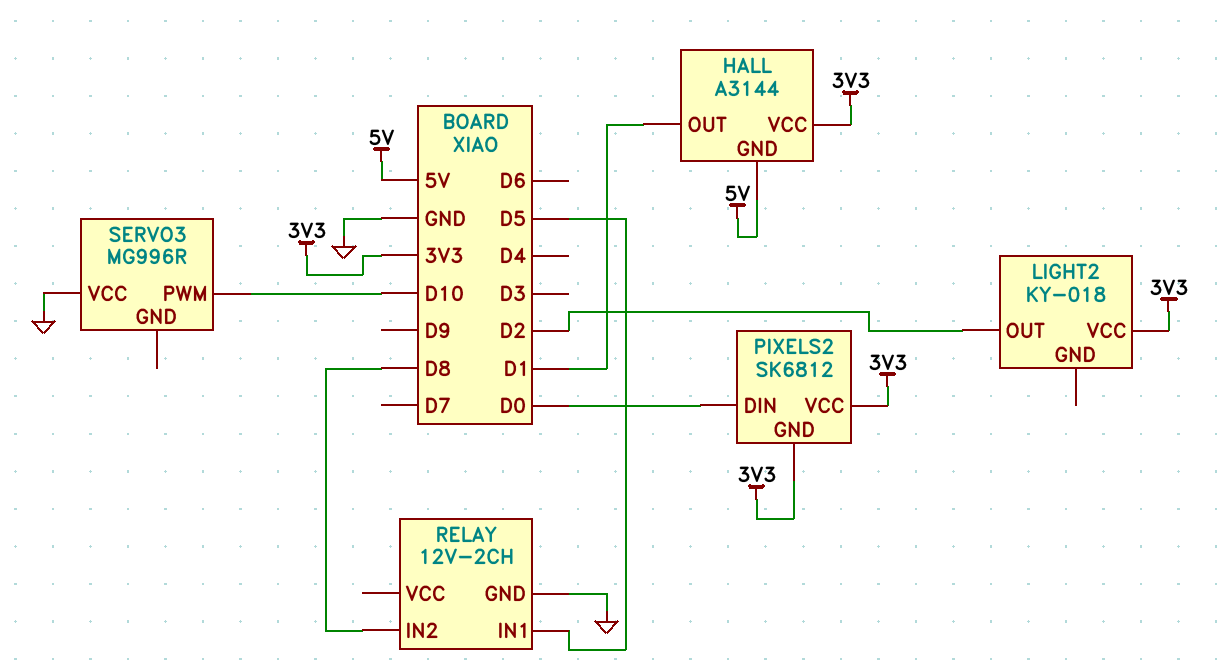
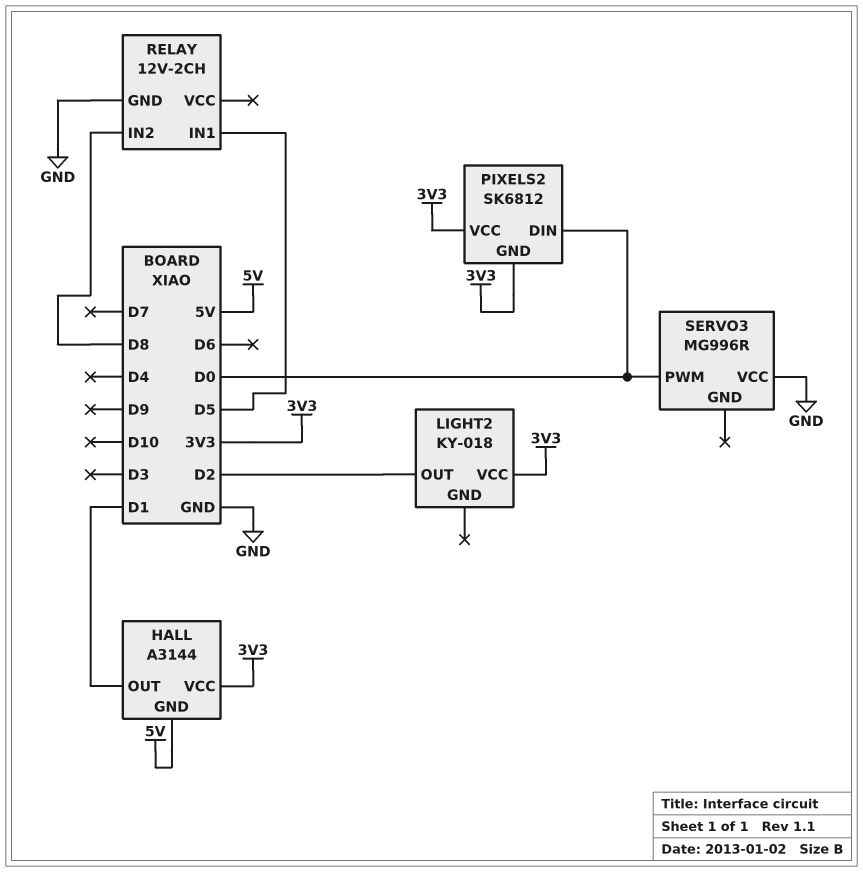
SERVO3 pin PWM: D10 -> D0

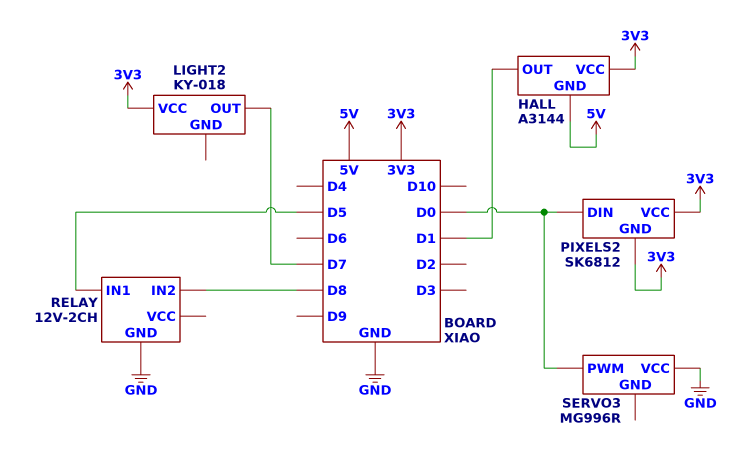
LIGHT2 pin OUT: D2 -> D7

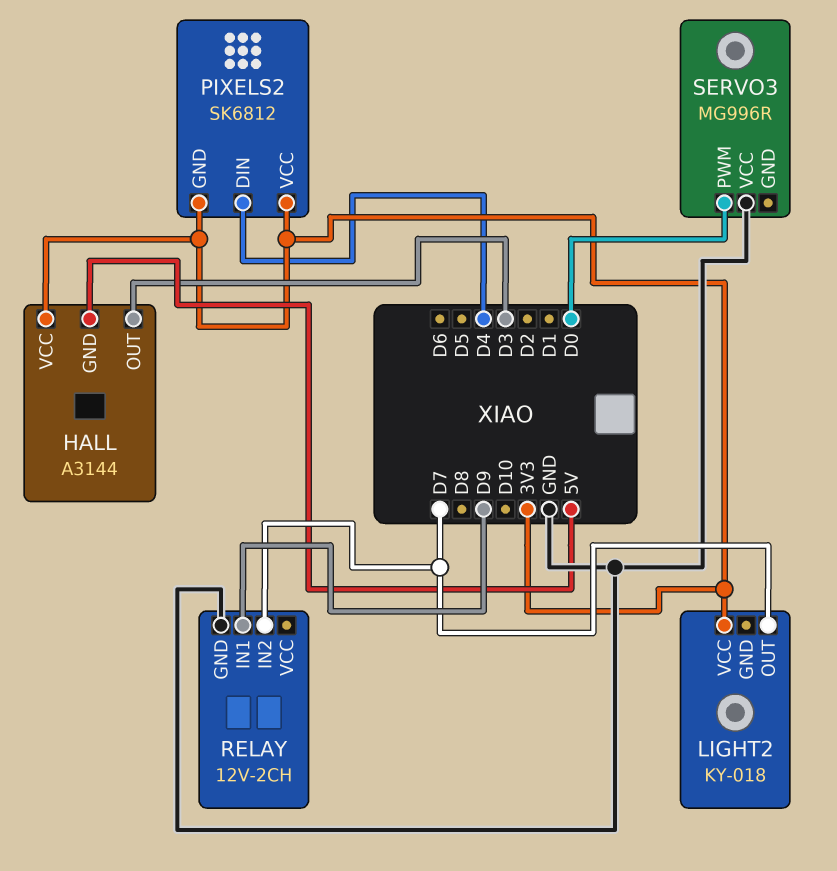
HALL pin OUT: D1 -> D3
PIXELS2 pin DIN: D0 -> D4
RELAY pin IN1: D5 -> D9
RELAY pin IN2: D8 -> D7

